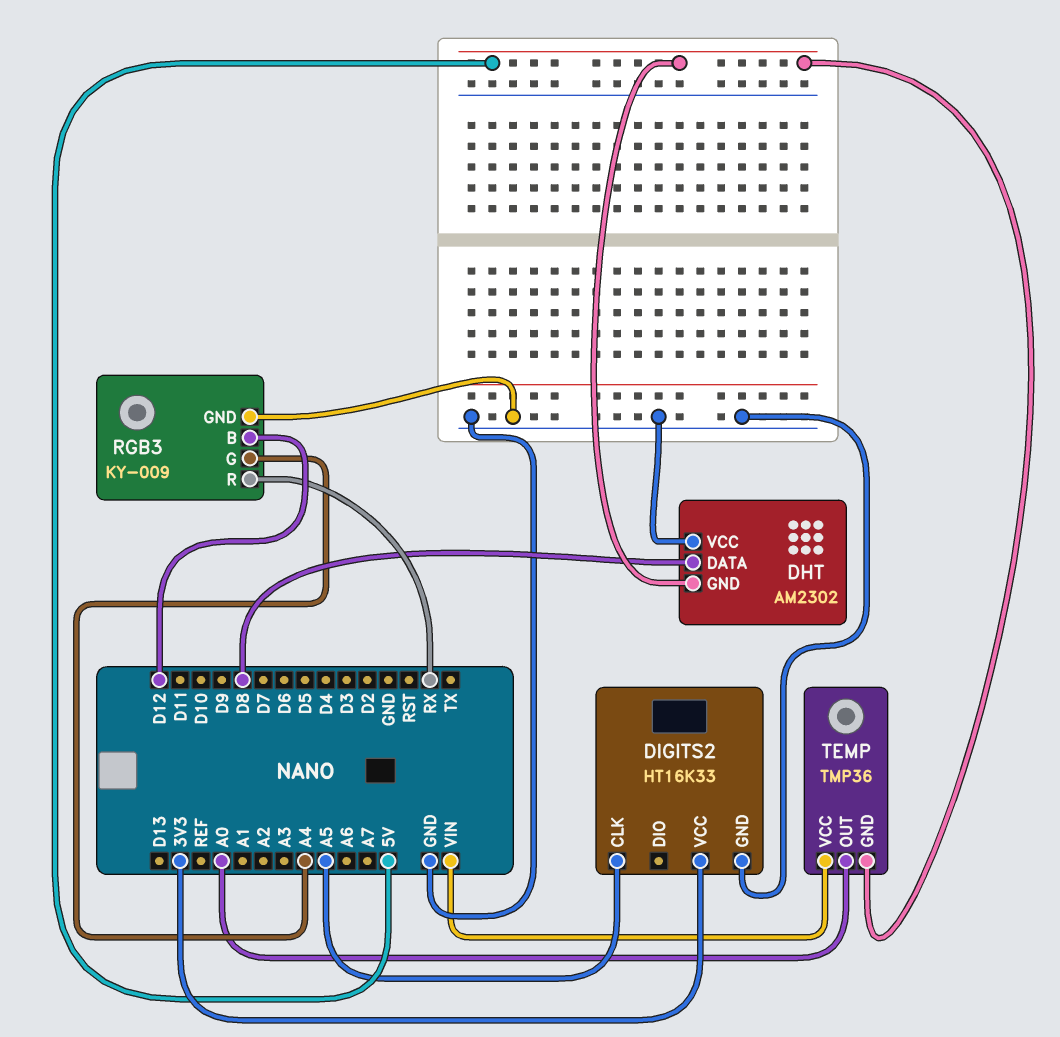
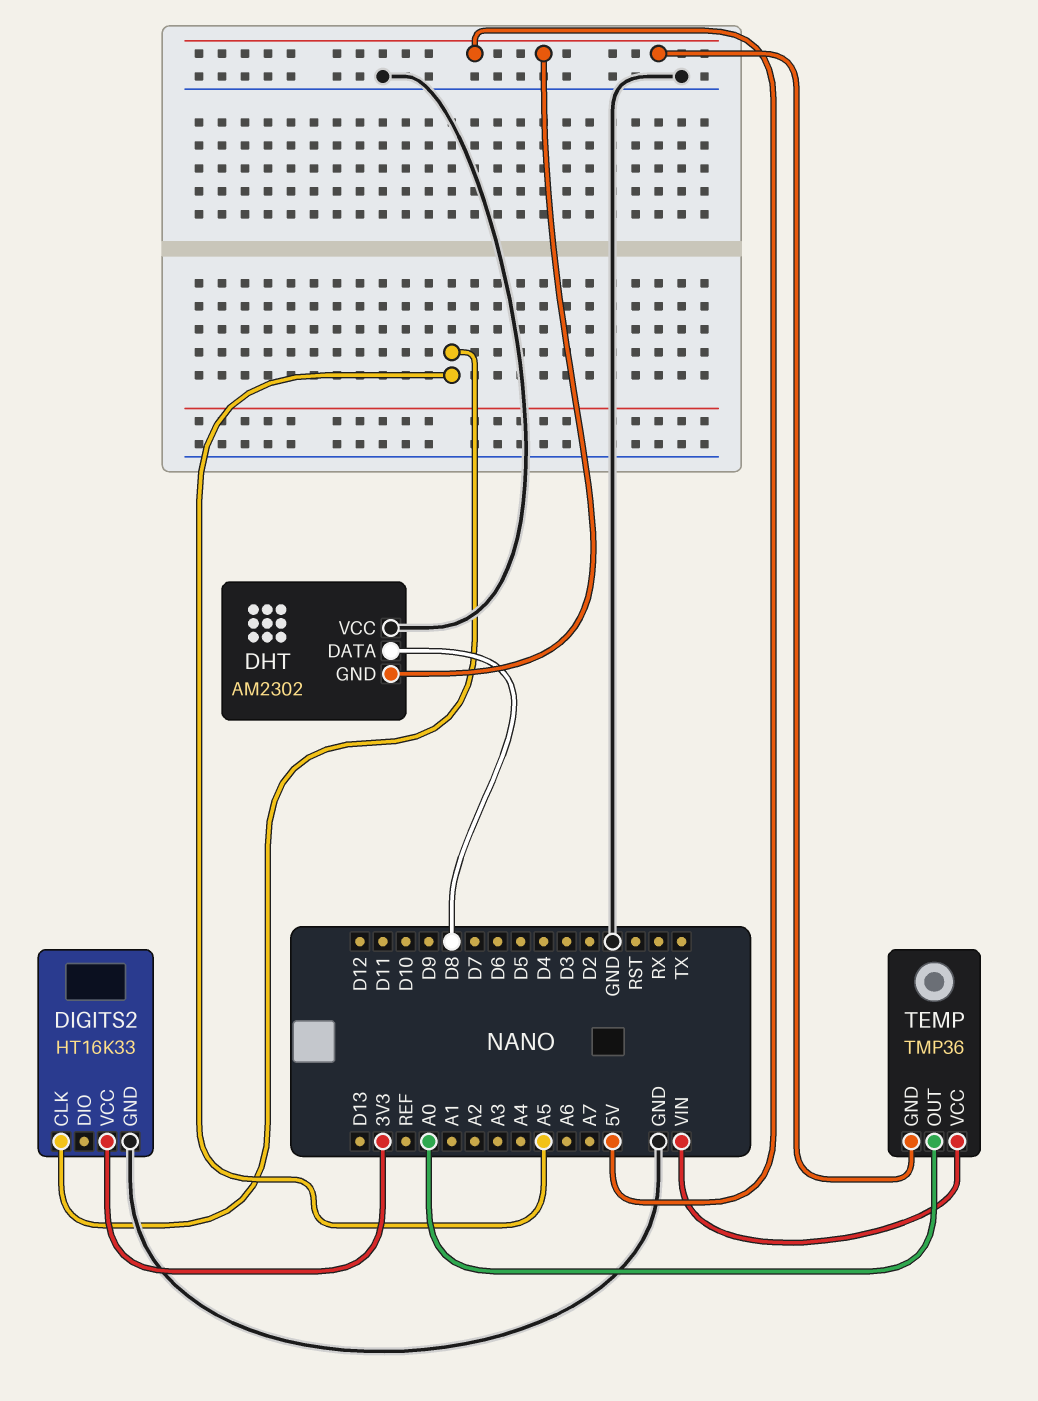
RGB3: KY-009 -> none
RGB3 pin B: D12 -> none
RGB3 pin G: A4 -> none
RGB3 pin GND: GND -> none
RGB3 pin R: RX -> none

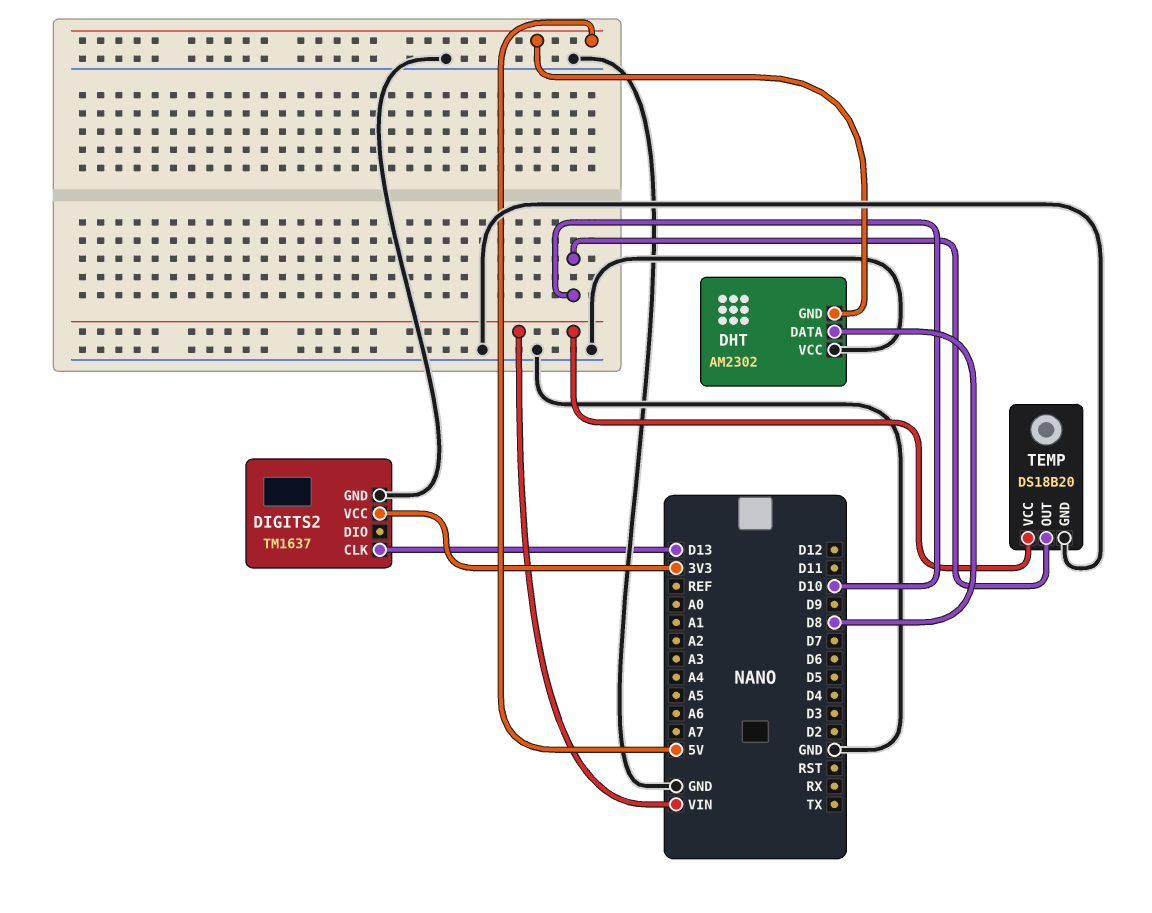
DIGITS2: HT16K33 -> TM1637
DIGITS2 pin CLK: A5 -> D13
TEMP: TMP36 -> DS18B20
TEMP pin GND: 5V -> GND
TEMP pin OUT: A0 -> D10

